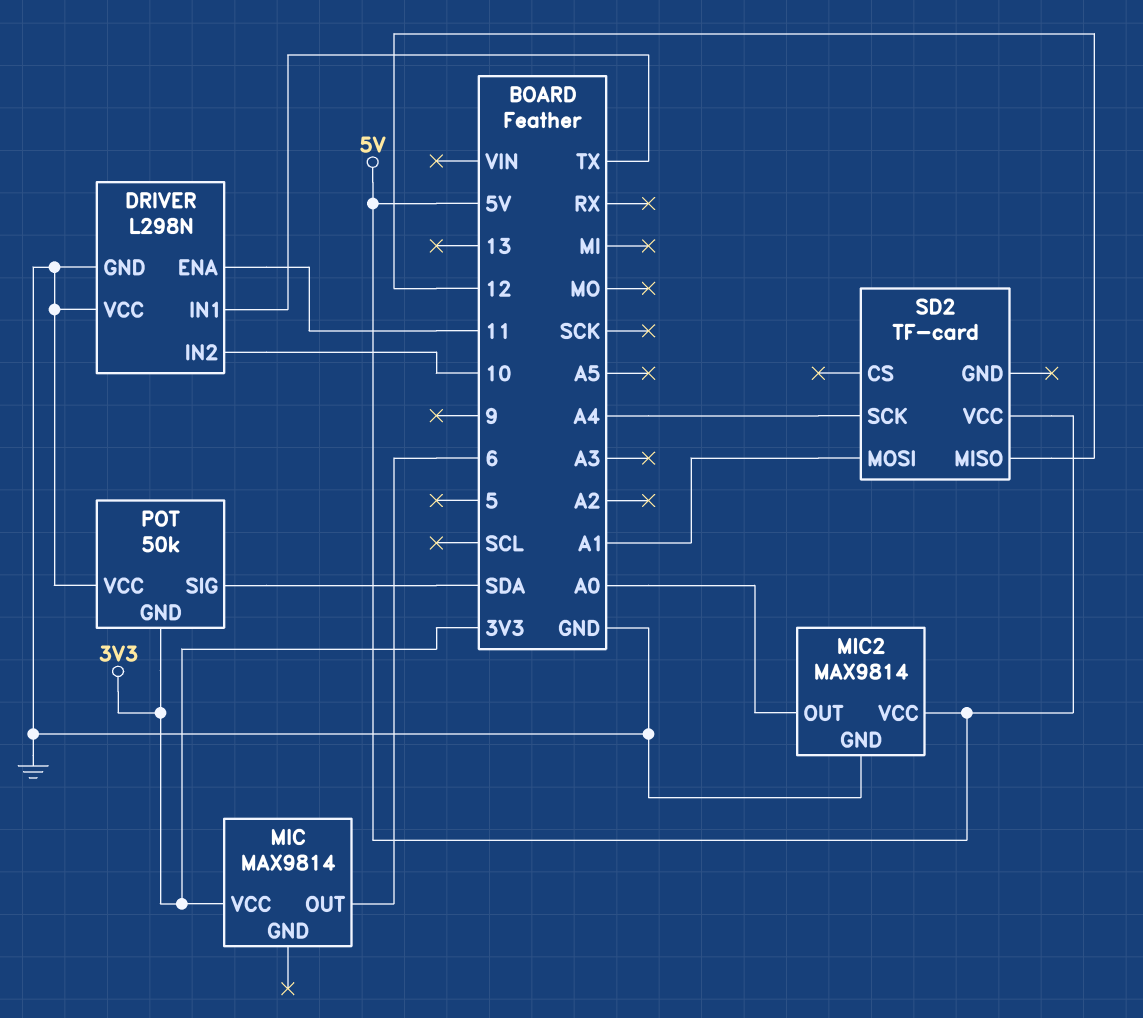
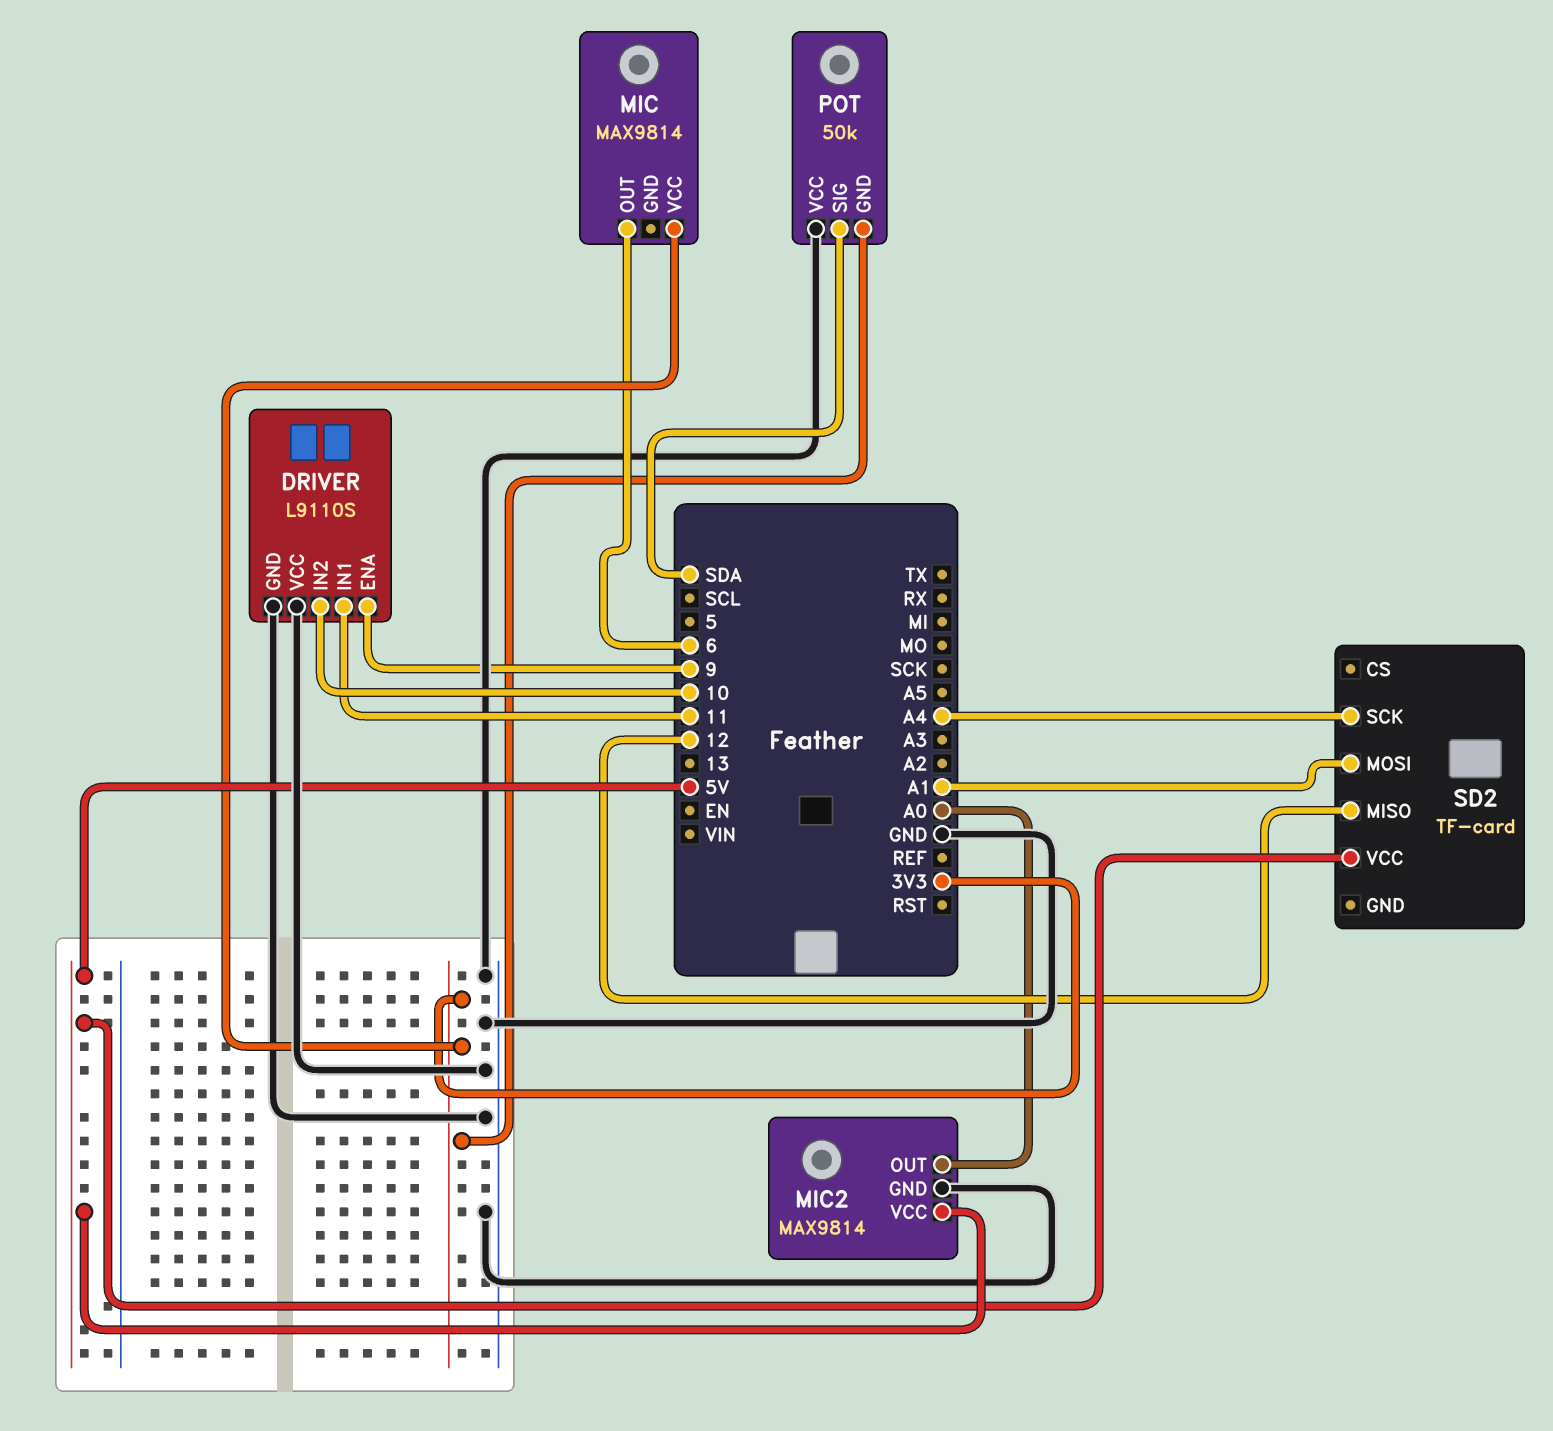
DRIVER: L298N -> L9110S
DRIVER pin ENA: 11 -> 9
DRIVER pin IN1: TX -> 11

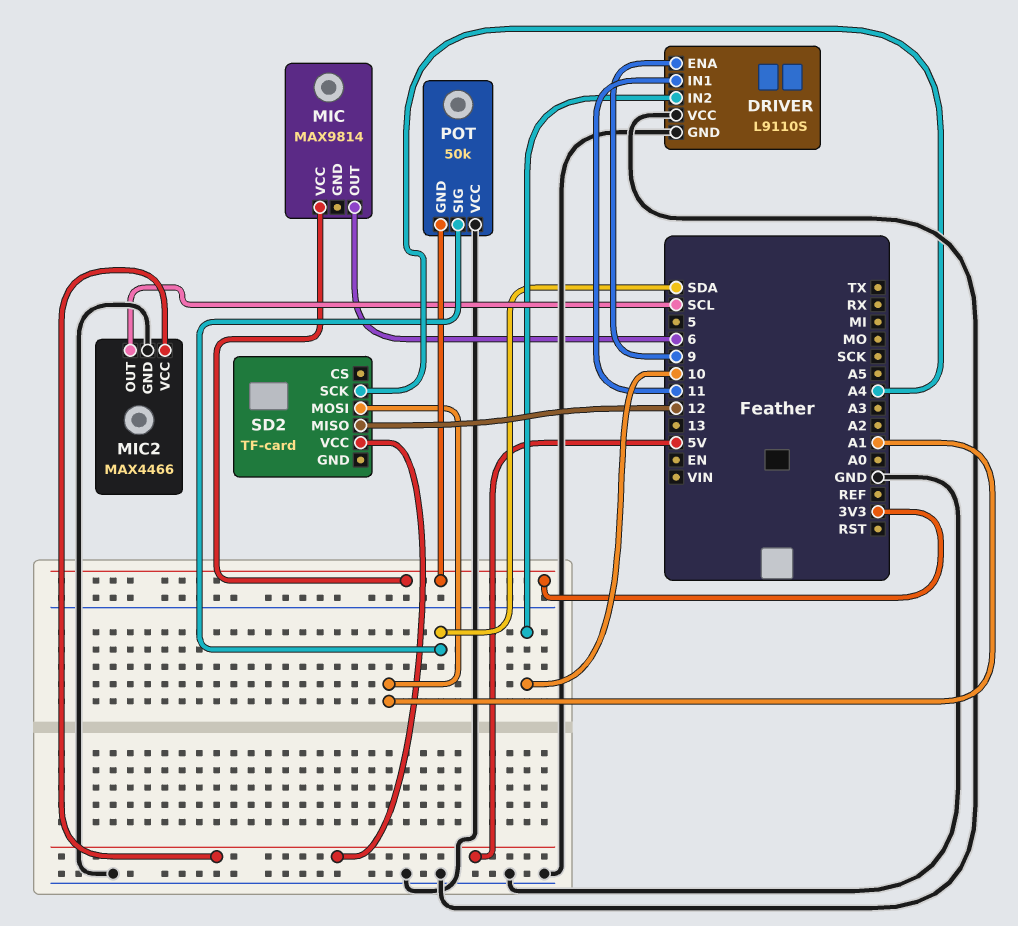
MIC2: MAX9814 -> MAX4466
MIC2 pin OUT: A0 -> SCL

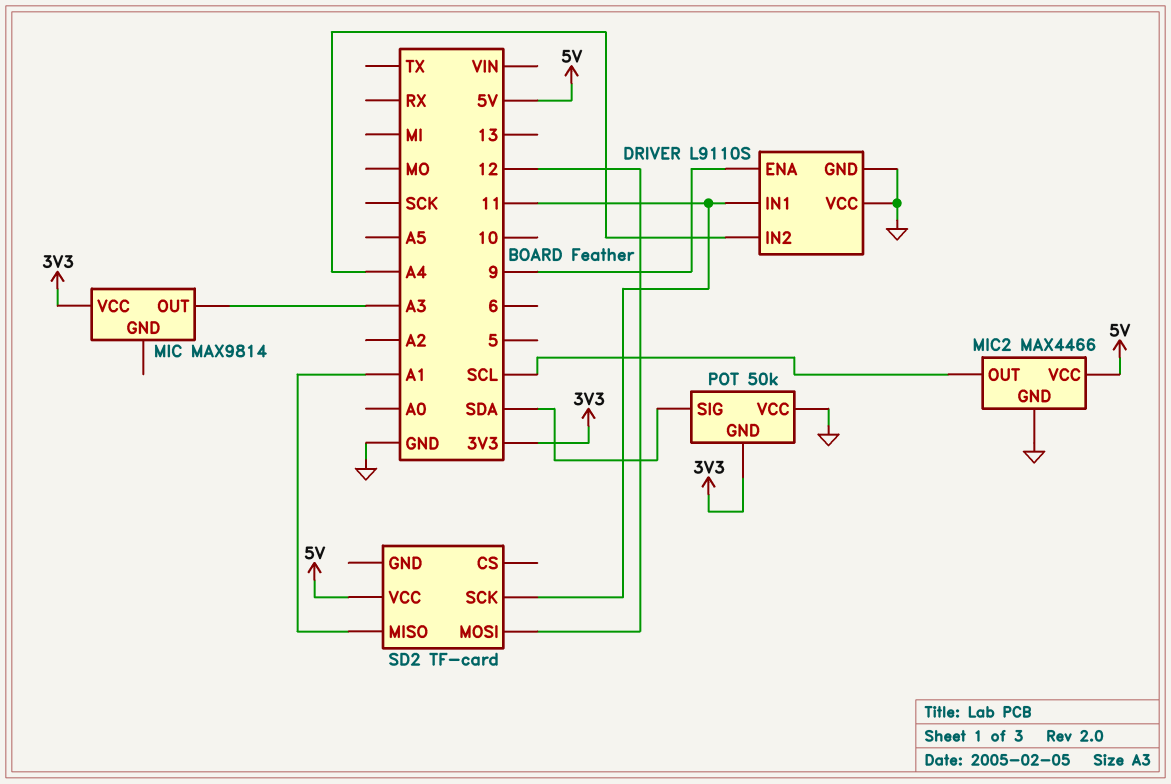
DRIVER pin IN2: 10 -> A4
MIC pin OUT: 6 -> A3
SD2 pin MISO: 12 -> A1
SD2 pin MOSI: A1 -> 12
SD2 pin SCK: A4 -> 11

